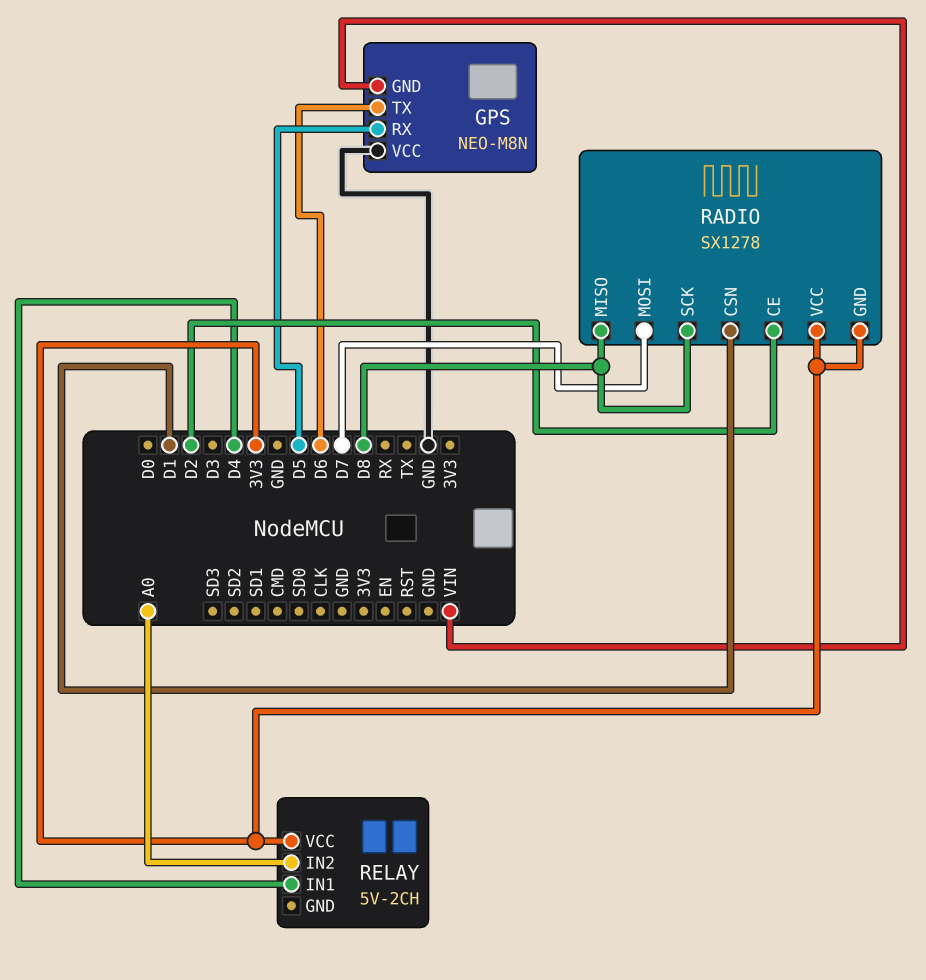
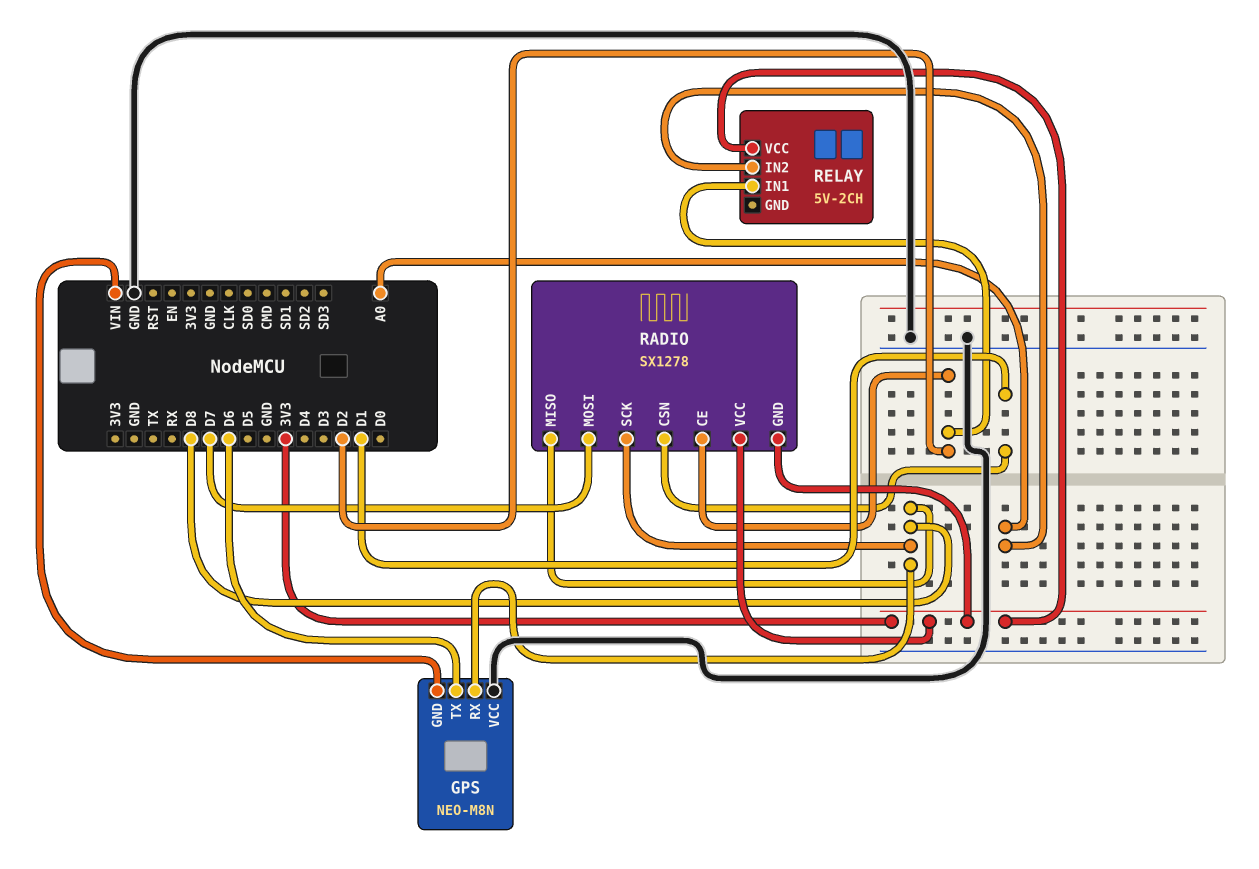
GPS pin RX: D5 -> D8
RELAY pin IN1: D4 -> D2

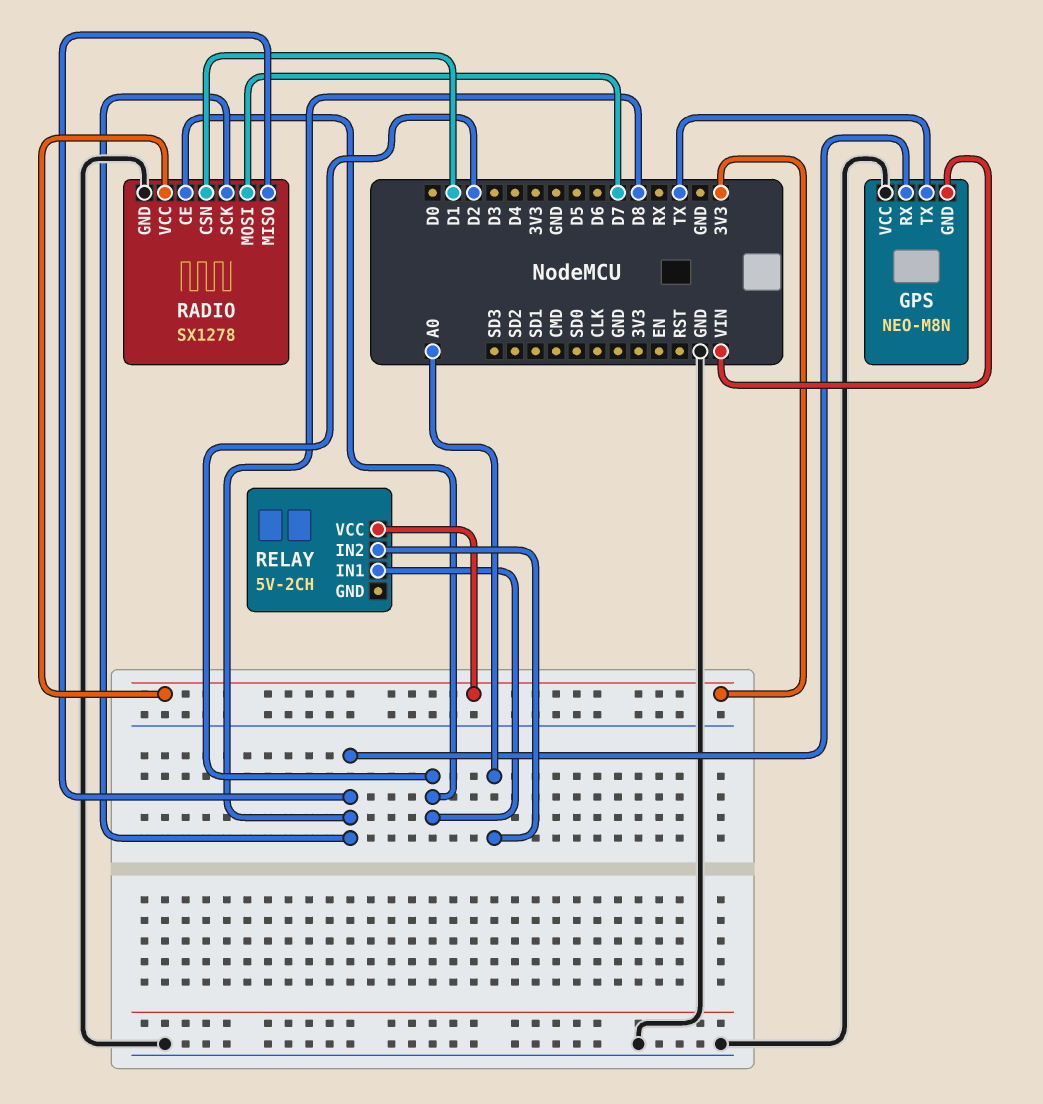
GPS pin TX: D6 -> TX
RADIO pin GND: 3V3 -> GND

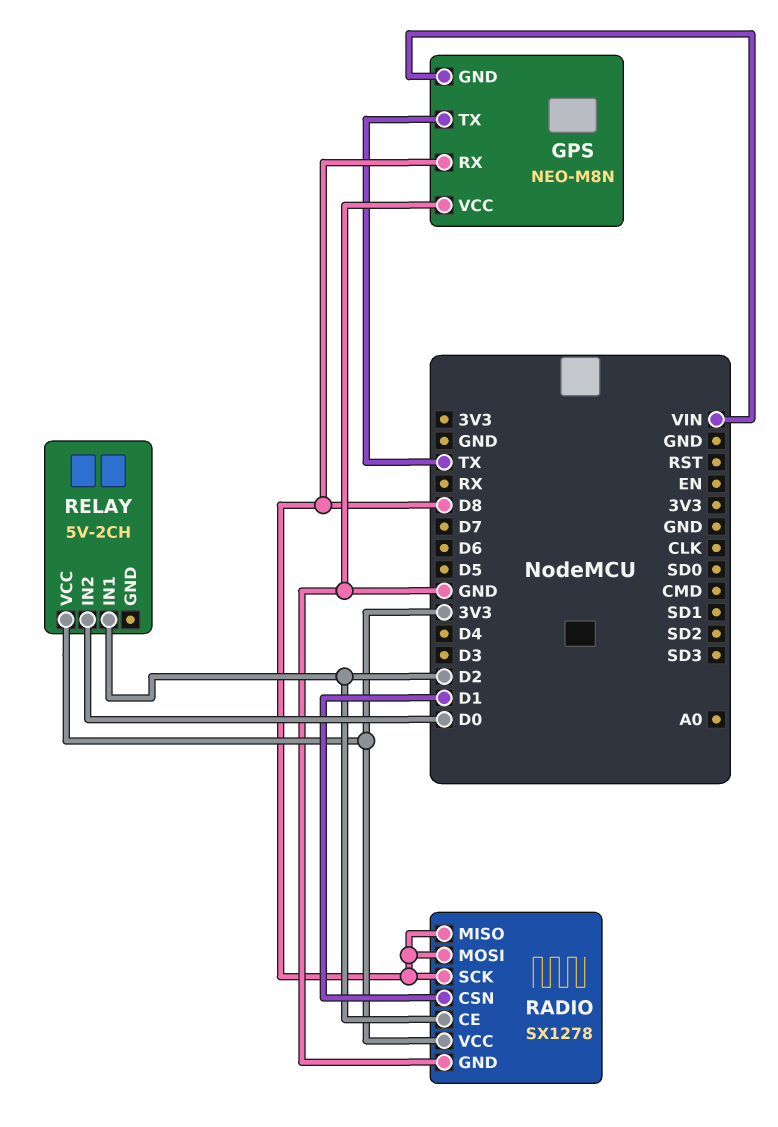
RADIO pin MOSI: D7 -> D8
RELAY pin IN2: A0 -> D0

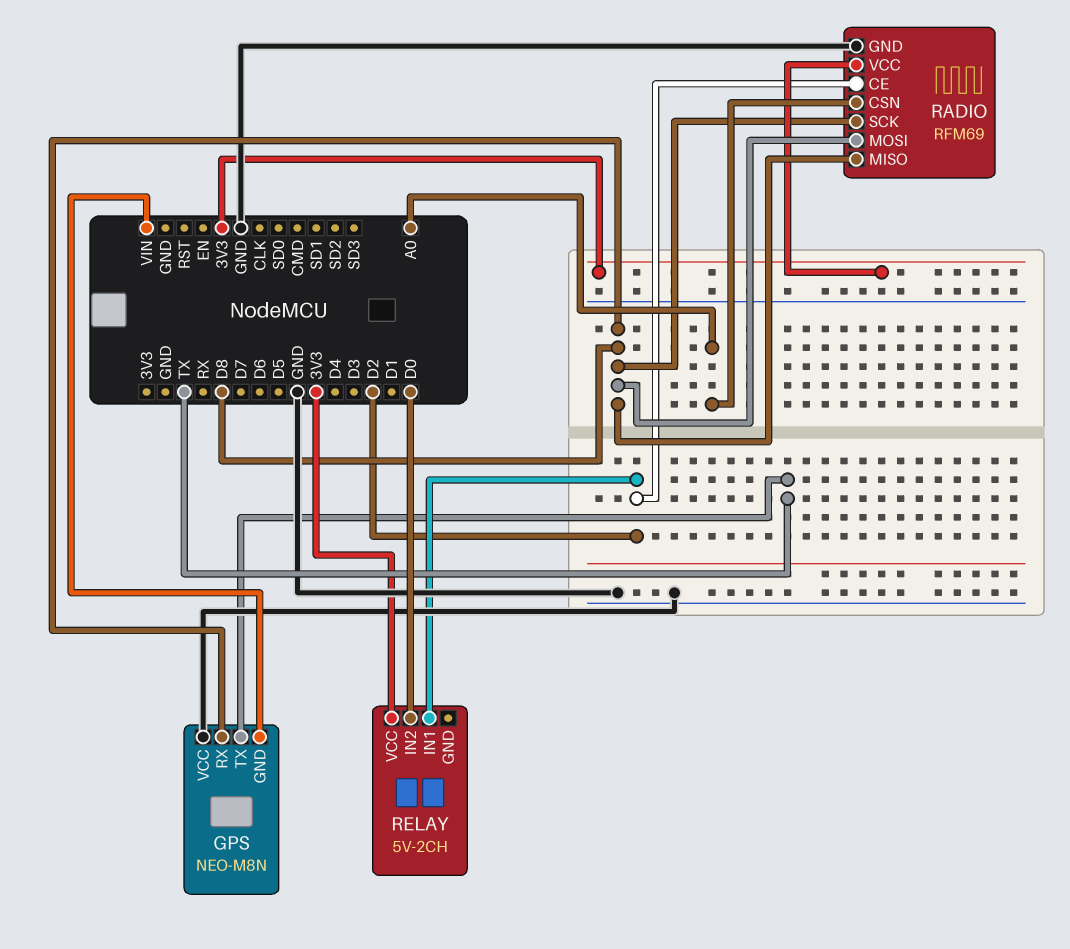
RADIO: SX1278 -> RFM69
RADIO pin CSN: D1 -> A0

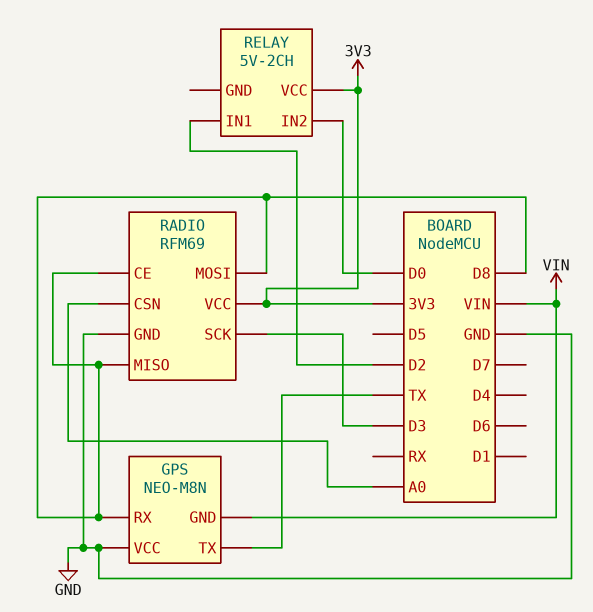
RADIO pin CE: D2 -> D8
RADIO pin SCK: D8 -> D3

